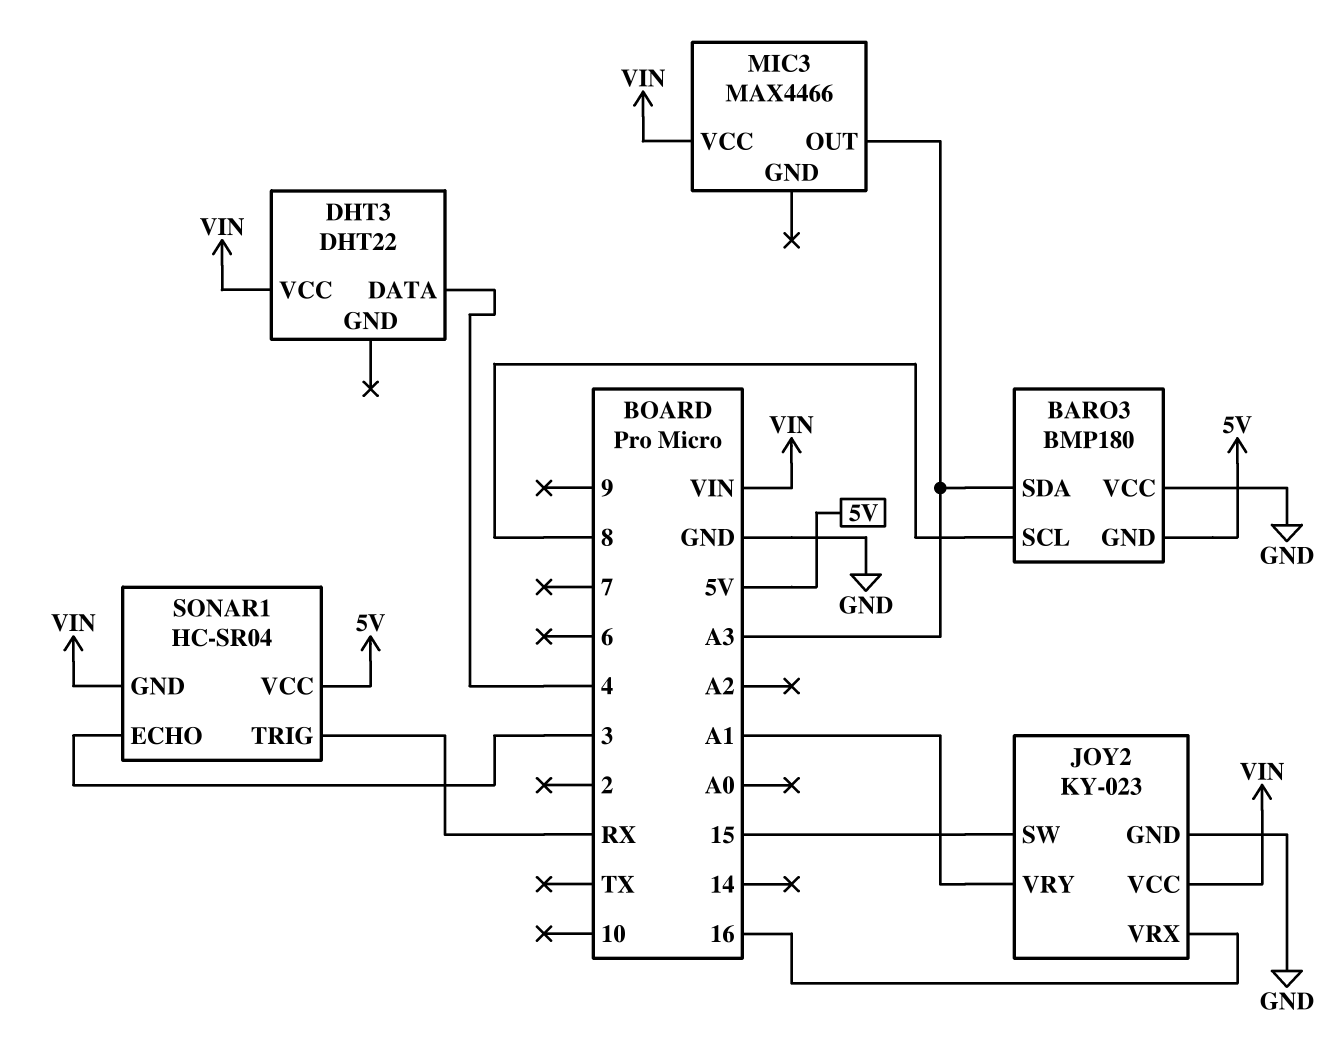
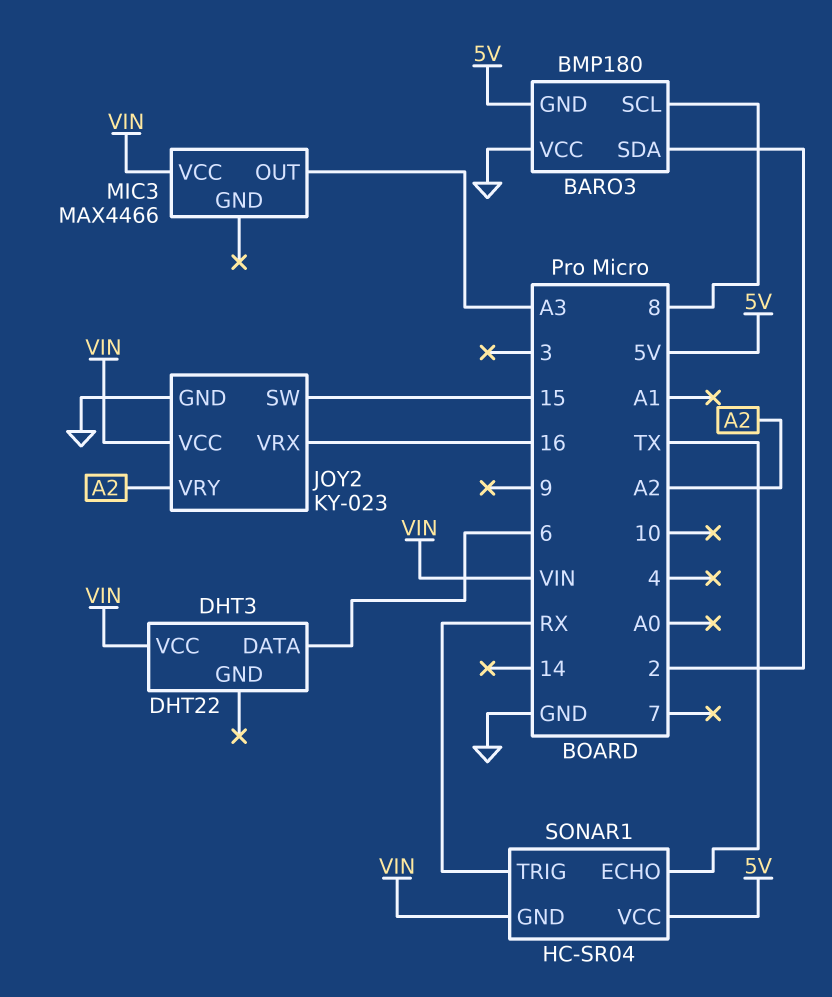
BARO3 pin SDA: A3 -> 2
DHT3 pin DATA: 4 -> 6
JOY2 pin VRY: A1 -> A2
SONAR1 pin ECHO: 3 -> TX

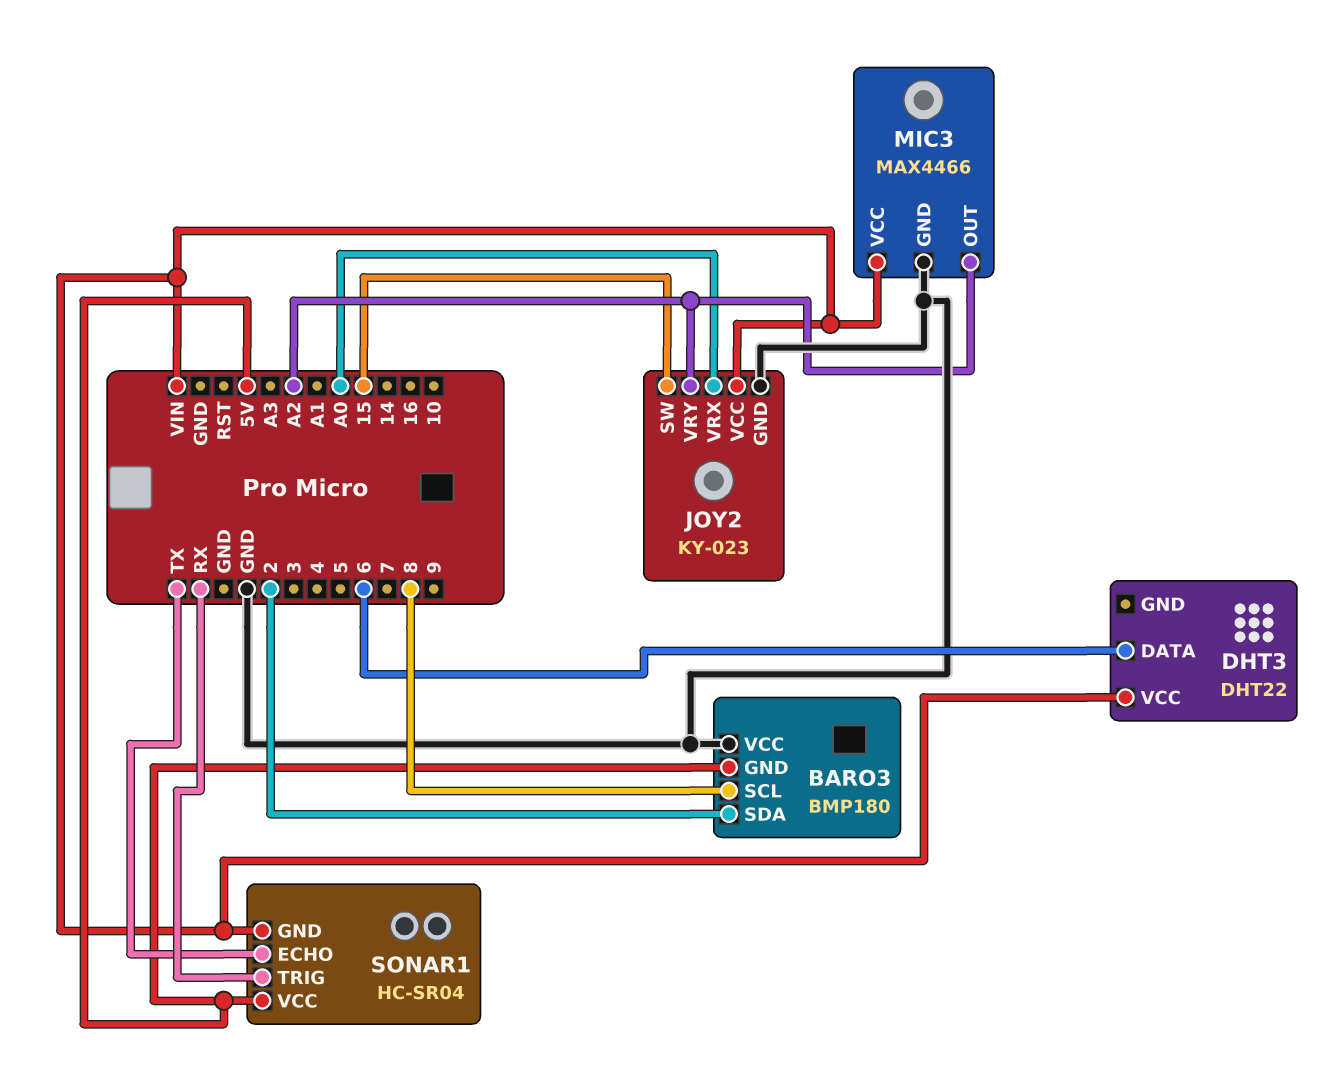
JOY2 pin VRX: 16 -> A0
MIC3 pin GND: none -> GND
MIC3 pin OUT: A3 -> A2

